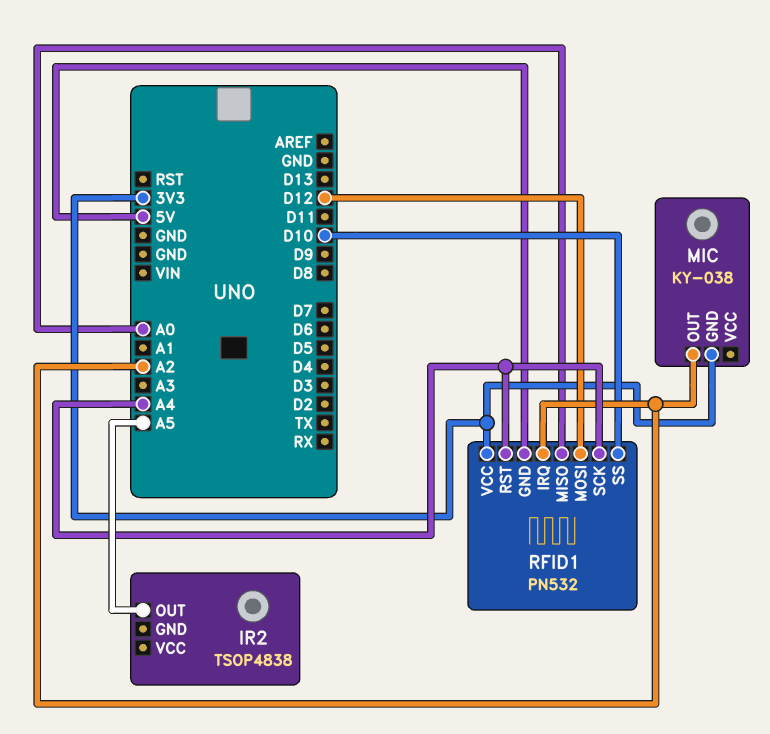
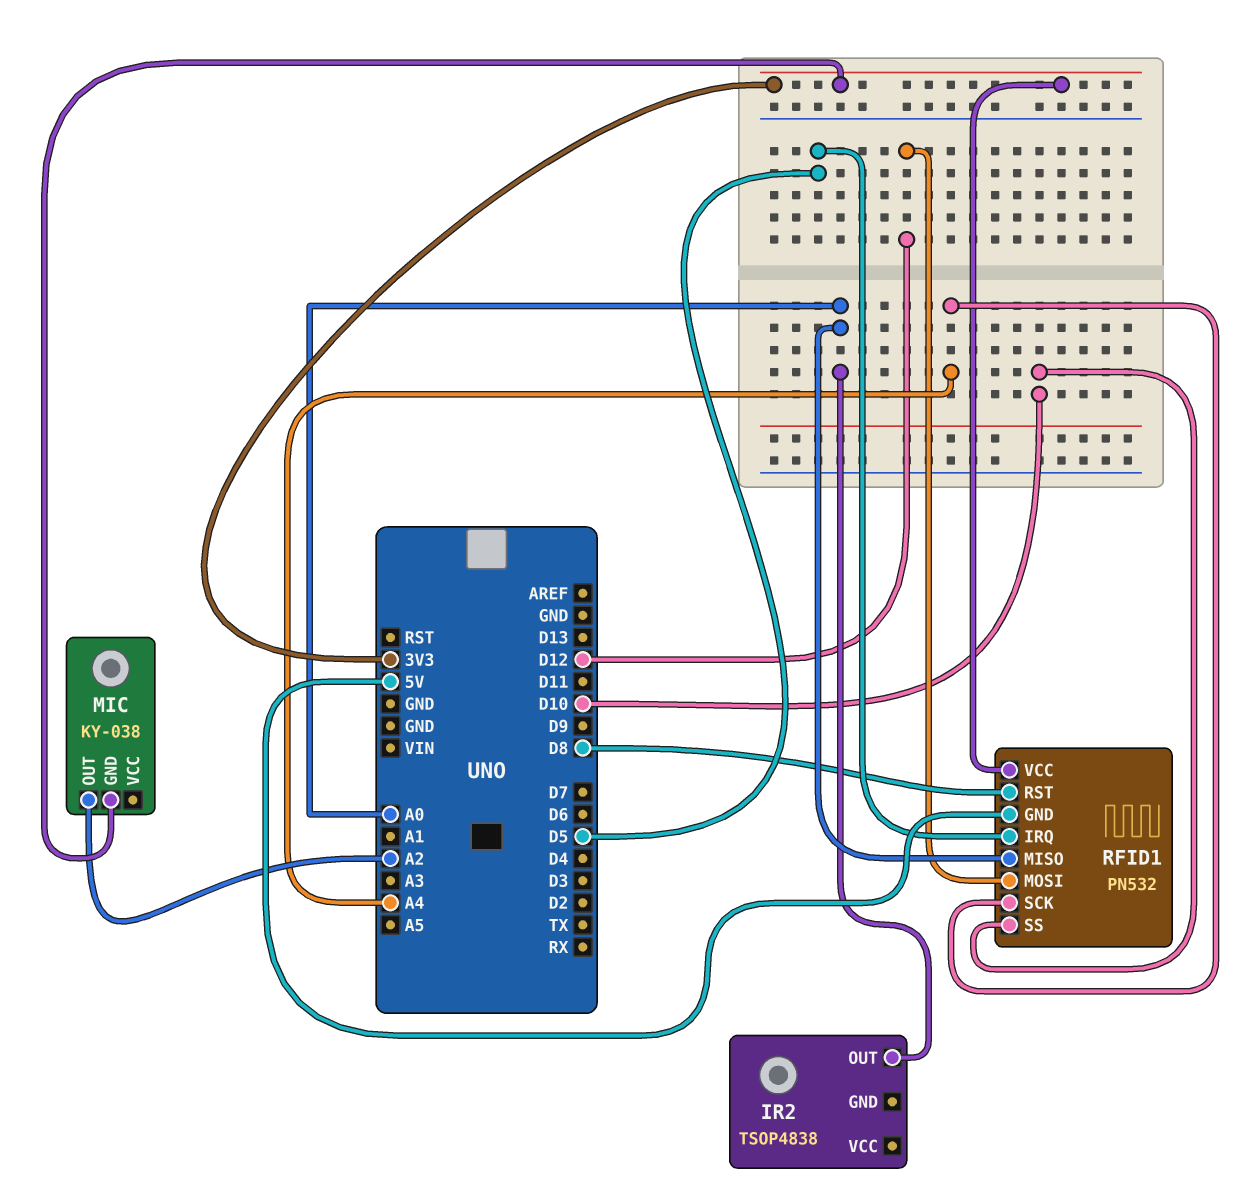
IR2 pin OUT: A5 -> A0
RFID1 pin IRQ: A2 -> D5
RFID1 pin RST: A4 -> D8

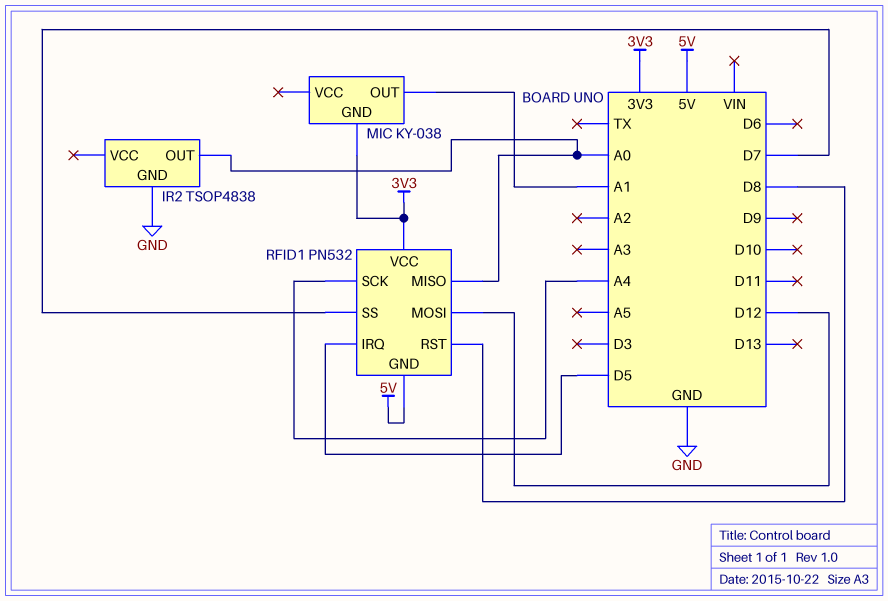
IR2 pin GND: none -> GND
MIC pin OUT: A2 -> A1
RFID1 pin SS: D10 -> D7

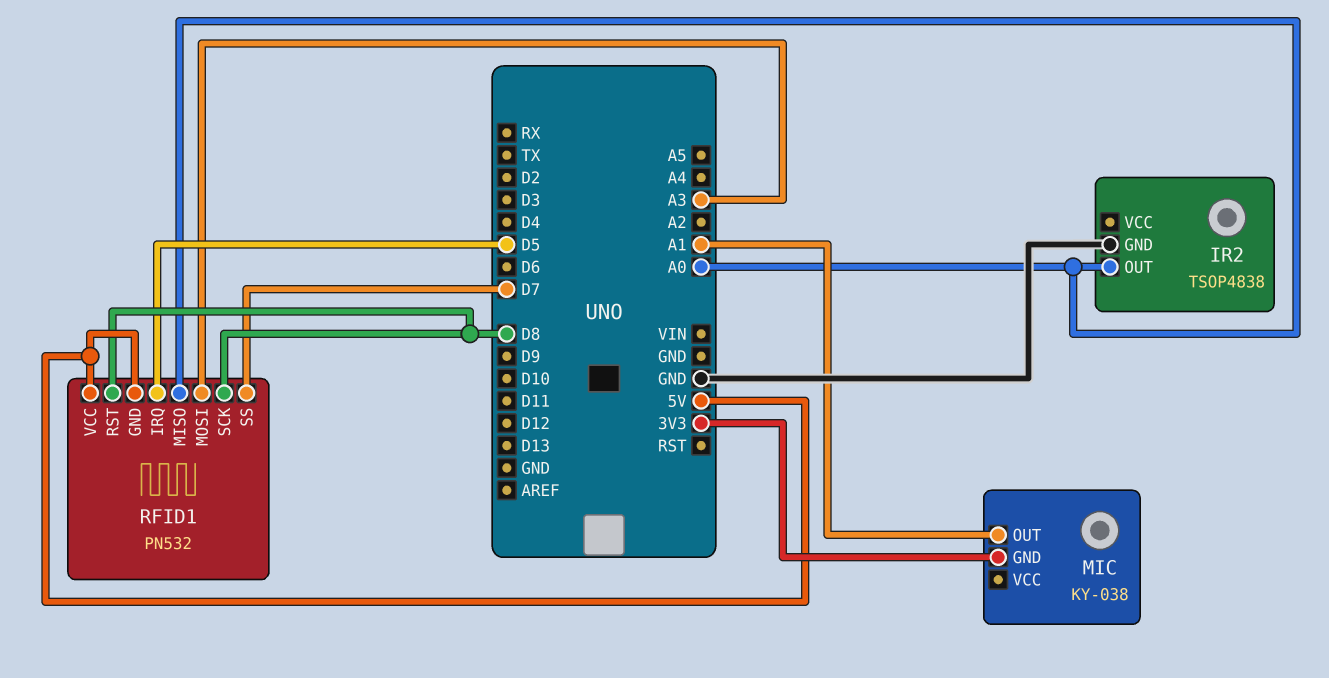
RFID1 pin MOSI: D12 -> A3
RFID1 pin SCK: A4 -> D8
RFID1 pin VCC: 3V3 -> 5V

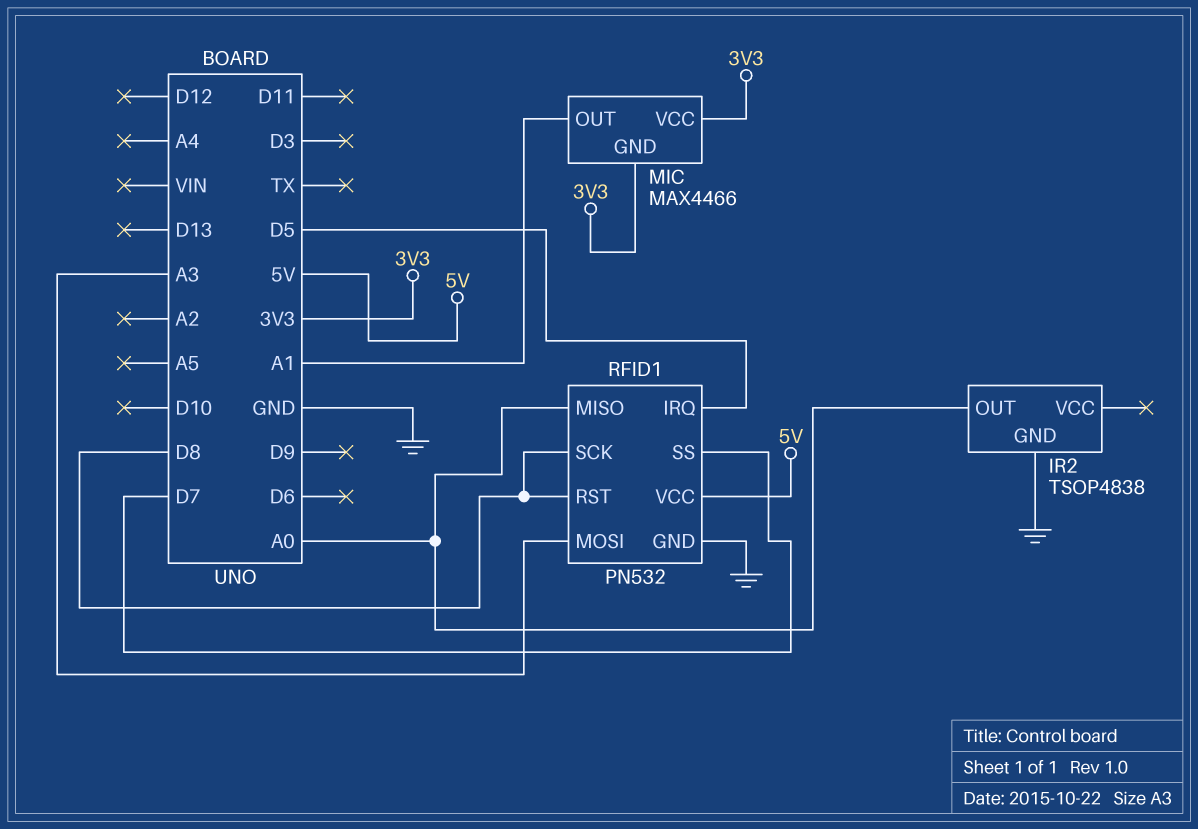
MIC: KY-038 -> MAX4466
MIC pin VCC: none -> 3V3
RFID1 pin GND: 5V -> GND

